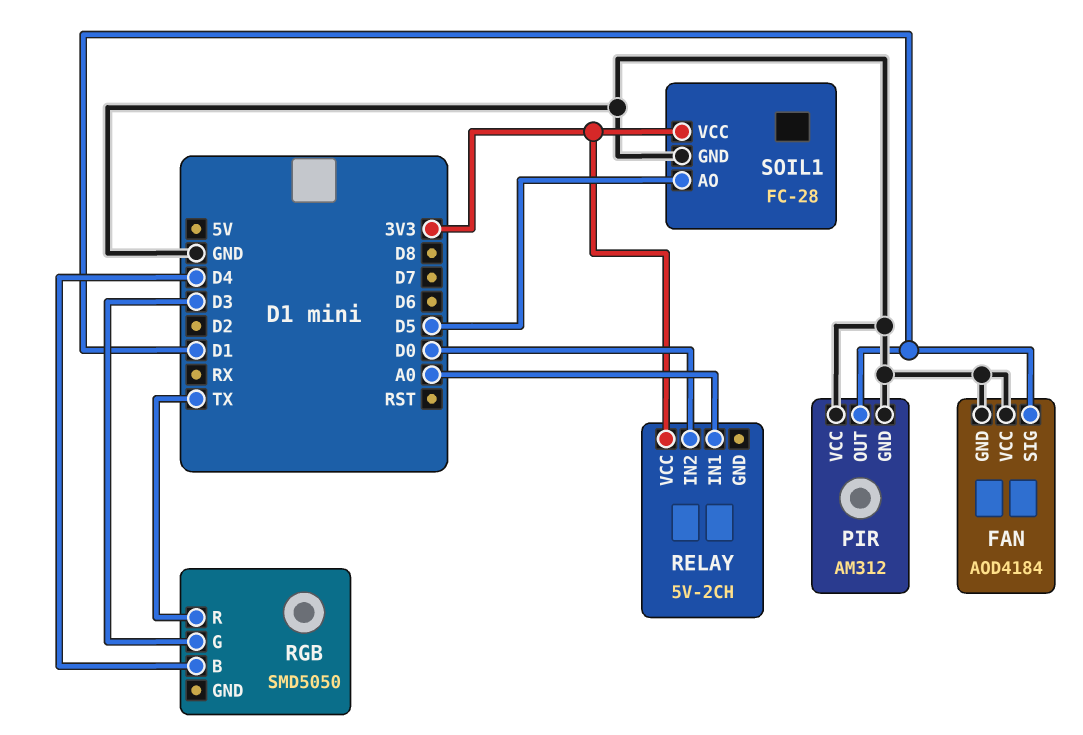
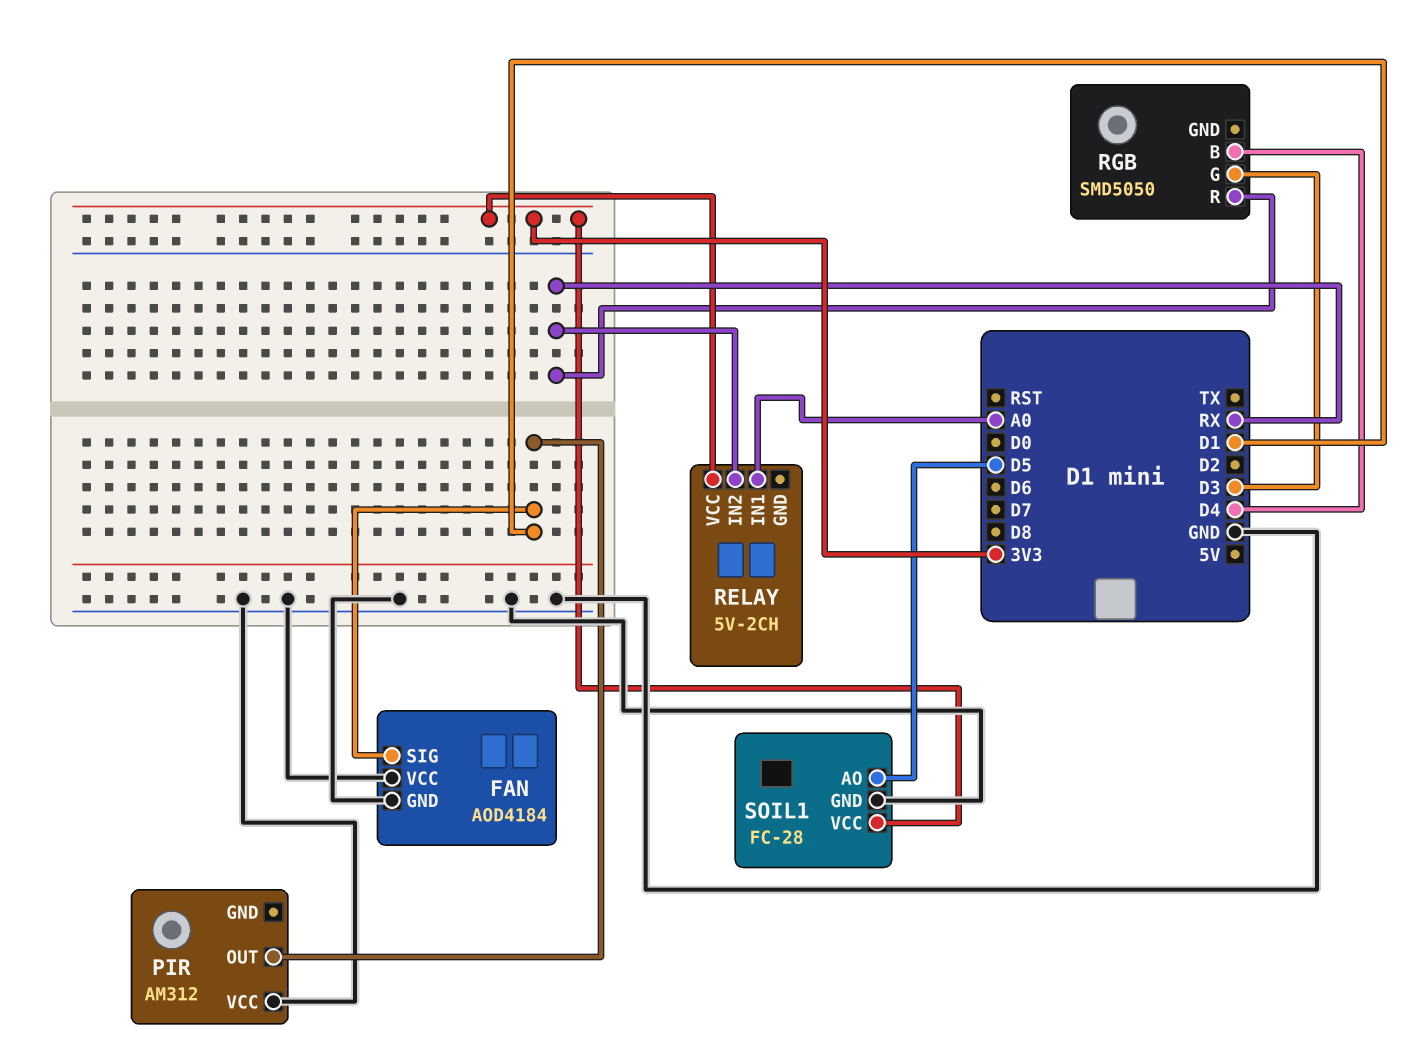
PIR pin GND: GND -> none
RELAY pin IN2: D0 -> RX
RGB pin R: TX -> RX

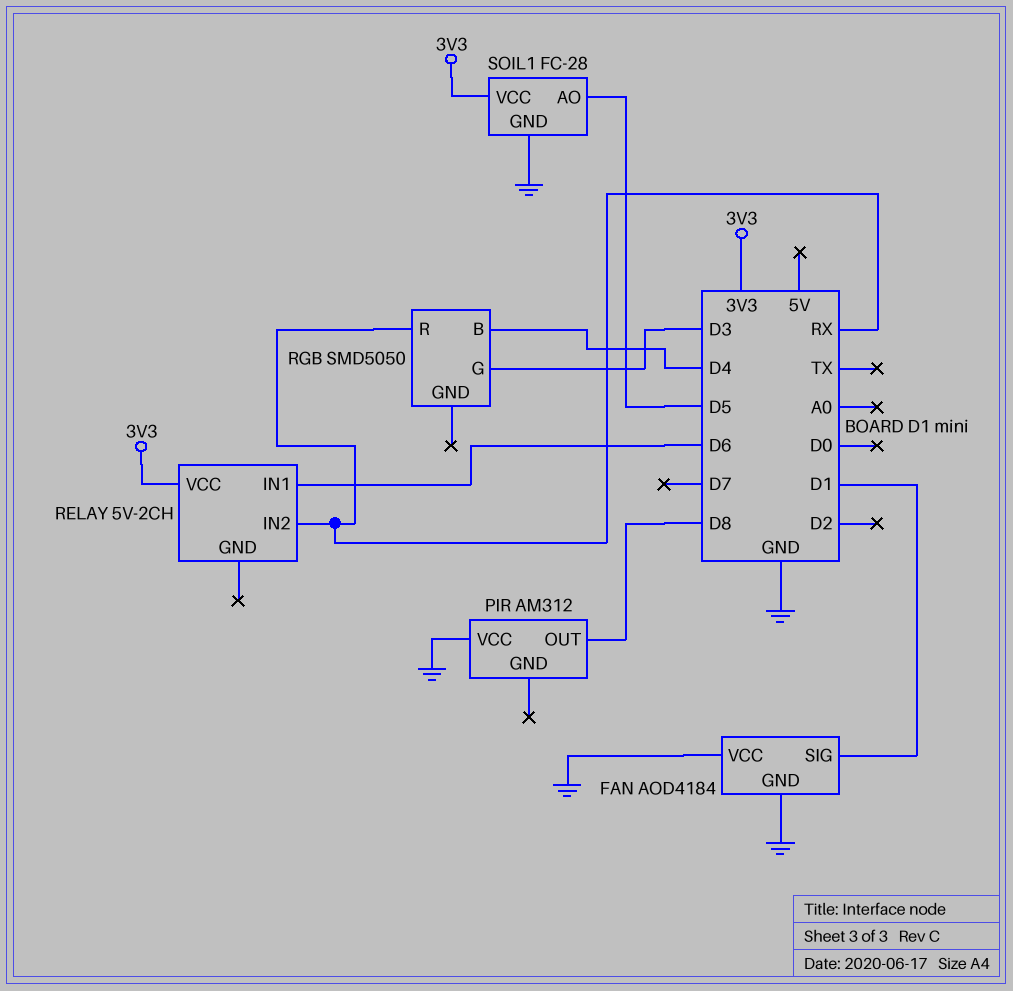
PIR pin OUT: D1 -> D8
RELAY pin IN1: A0 -> D6

